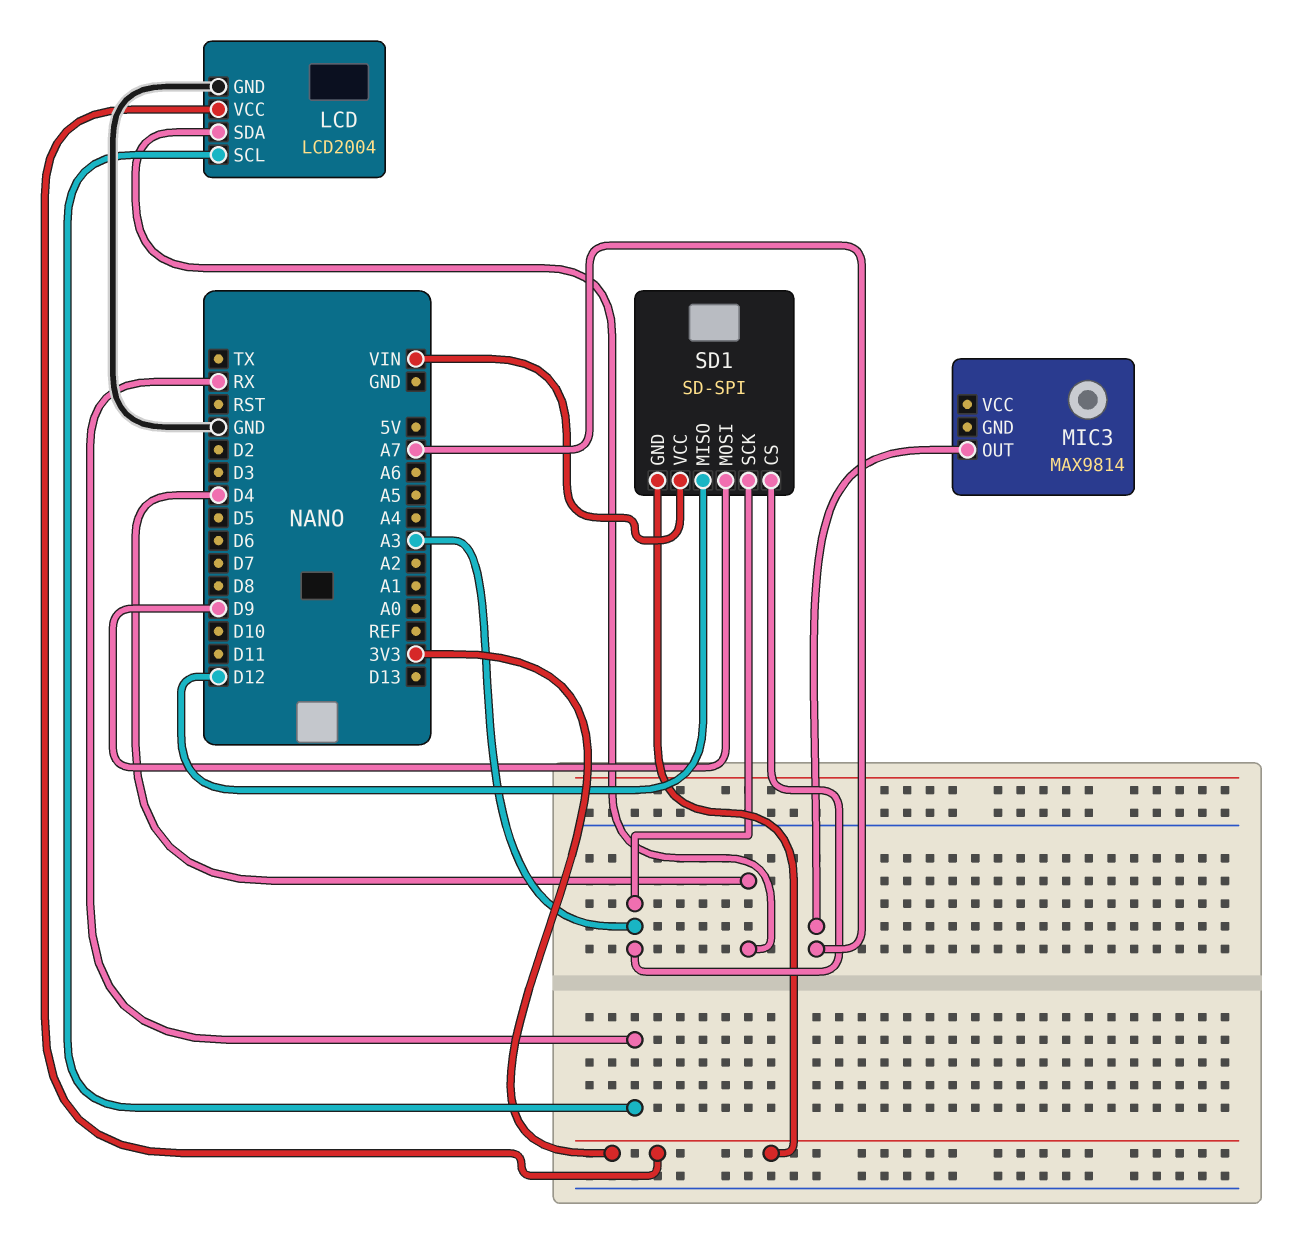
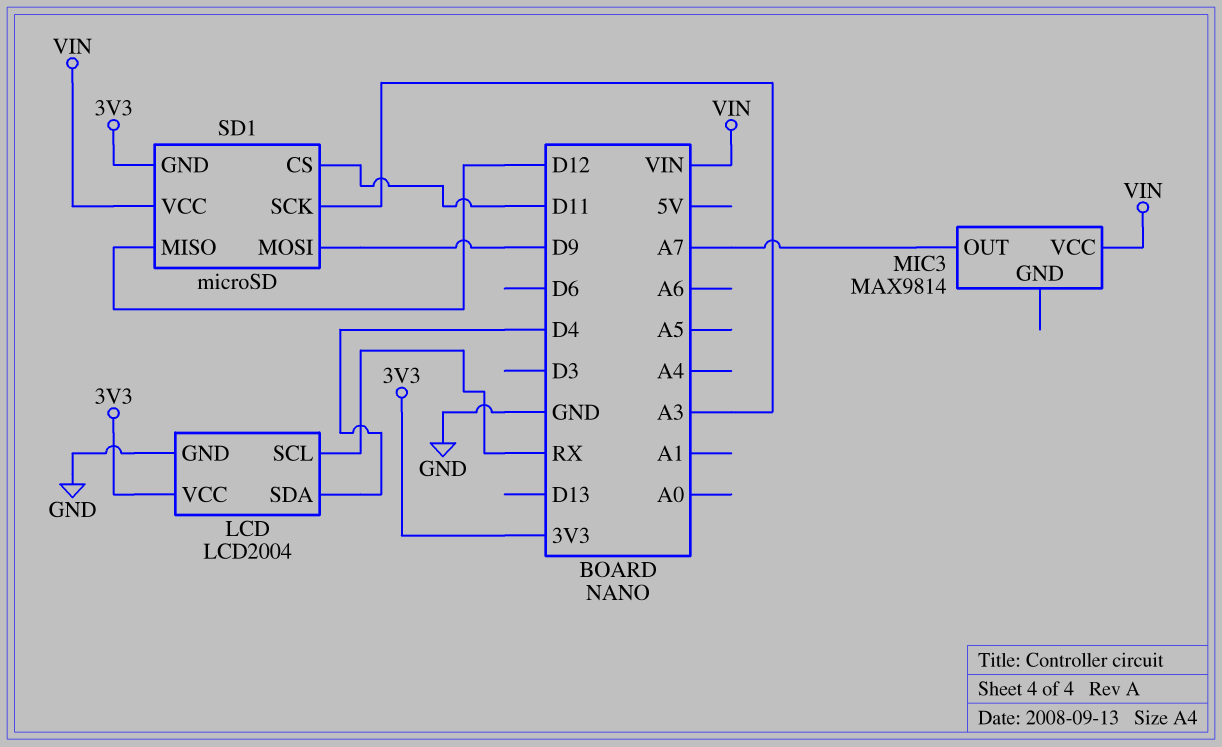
MIC3 pin VCC: none -> VIN
SD1: SD-SPI -> microSD
SD1 pin CS: A3 -> D11

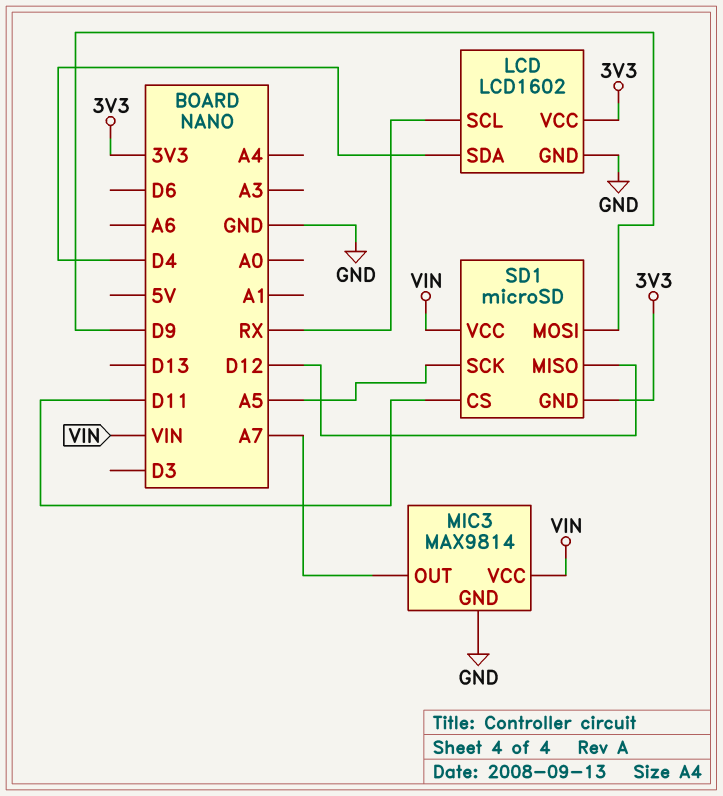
LCD: LCD2004 -> LCD1602
MIC3 pin GND: none -> GND
SD1 pin SCK: A3 -> A5

